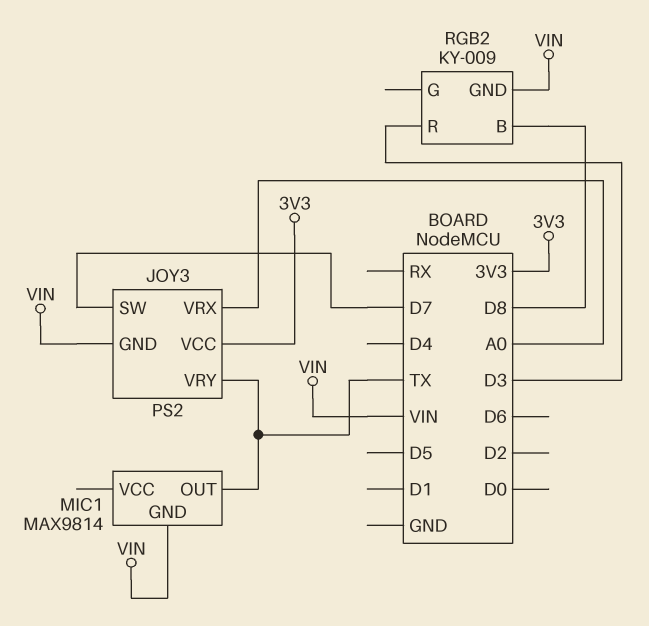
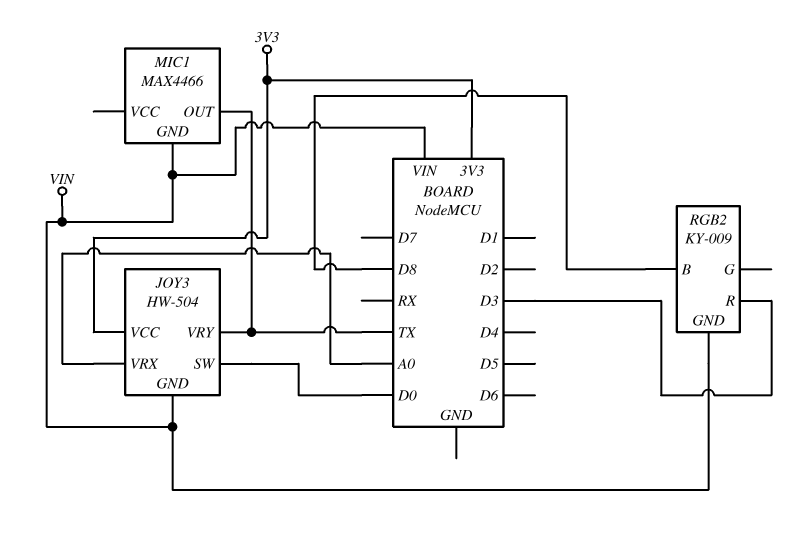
JOY3: PS2 -> HW-504
JOY3 pin SW: D7 -> D0
MIC1: MAX9814 -> MAX4466

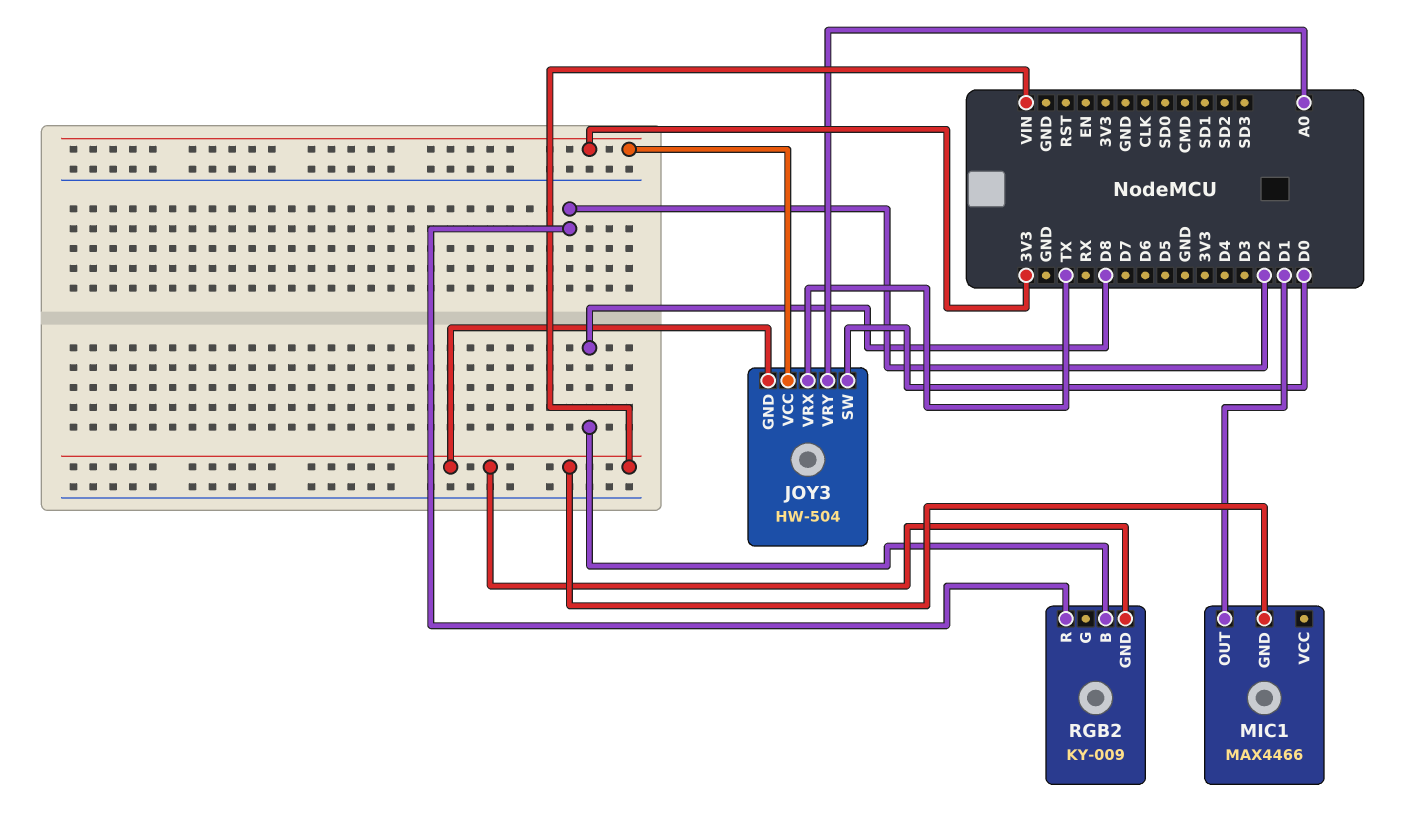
JOY3 pin VRX: A0 -> TX
JOY3 pin VRY: TX -> A0
MIC1 pin OUT: TX -> D1
RGB2 pin R: D3 -> D2

